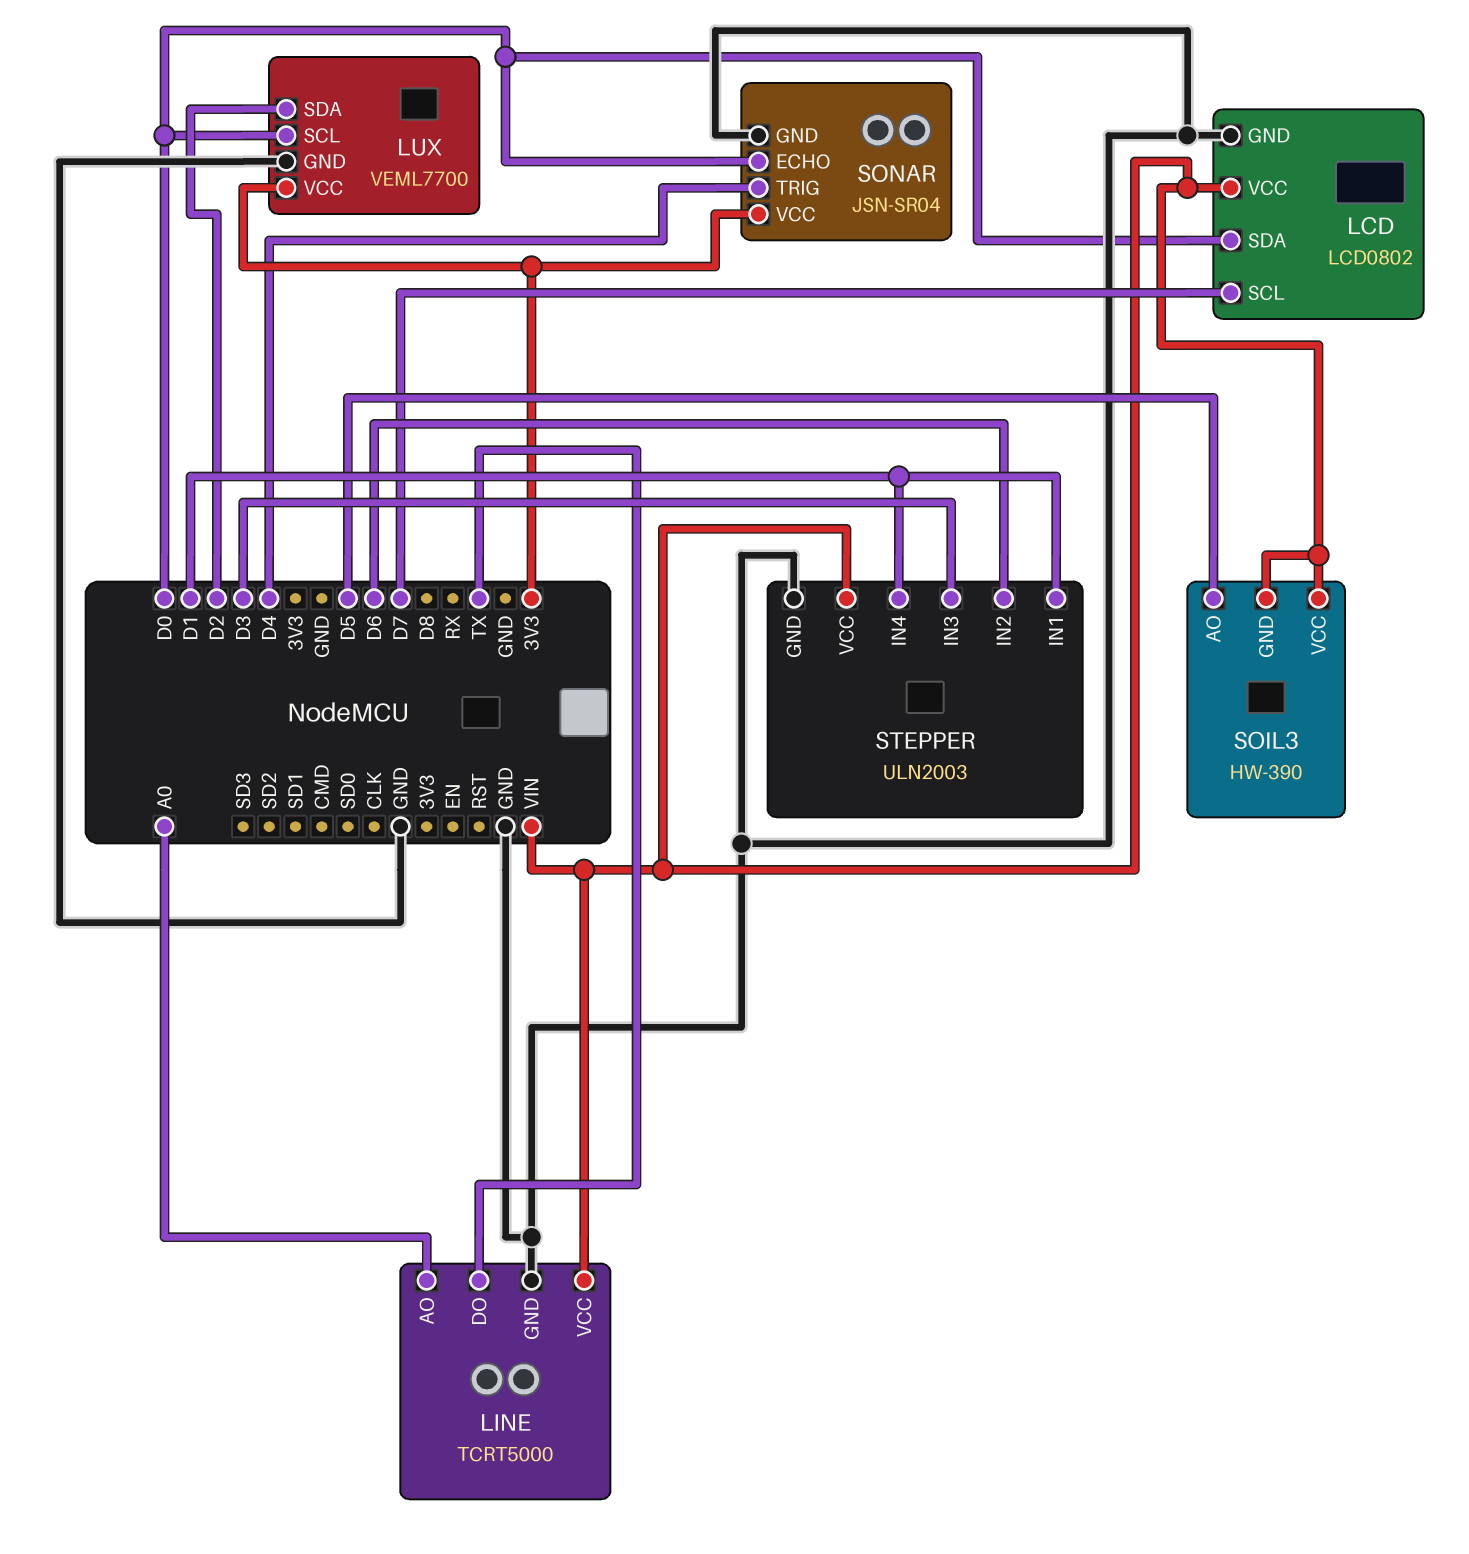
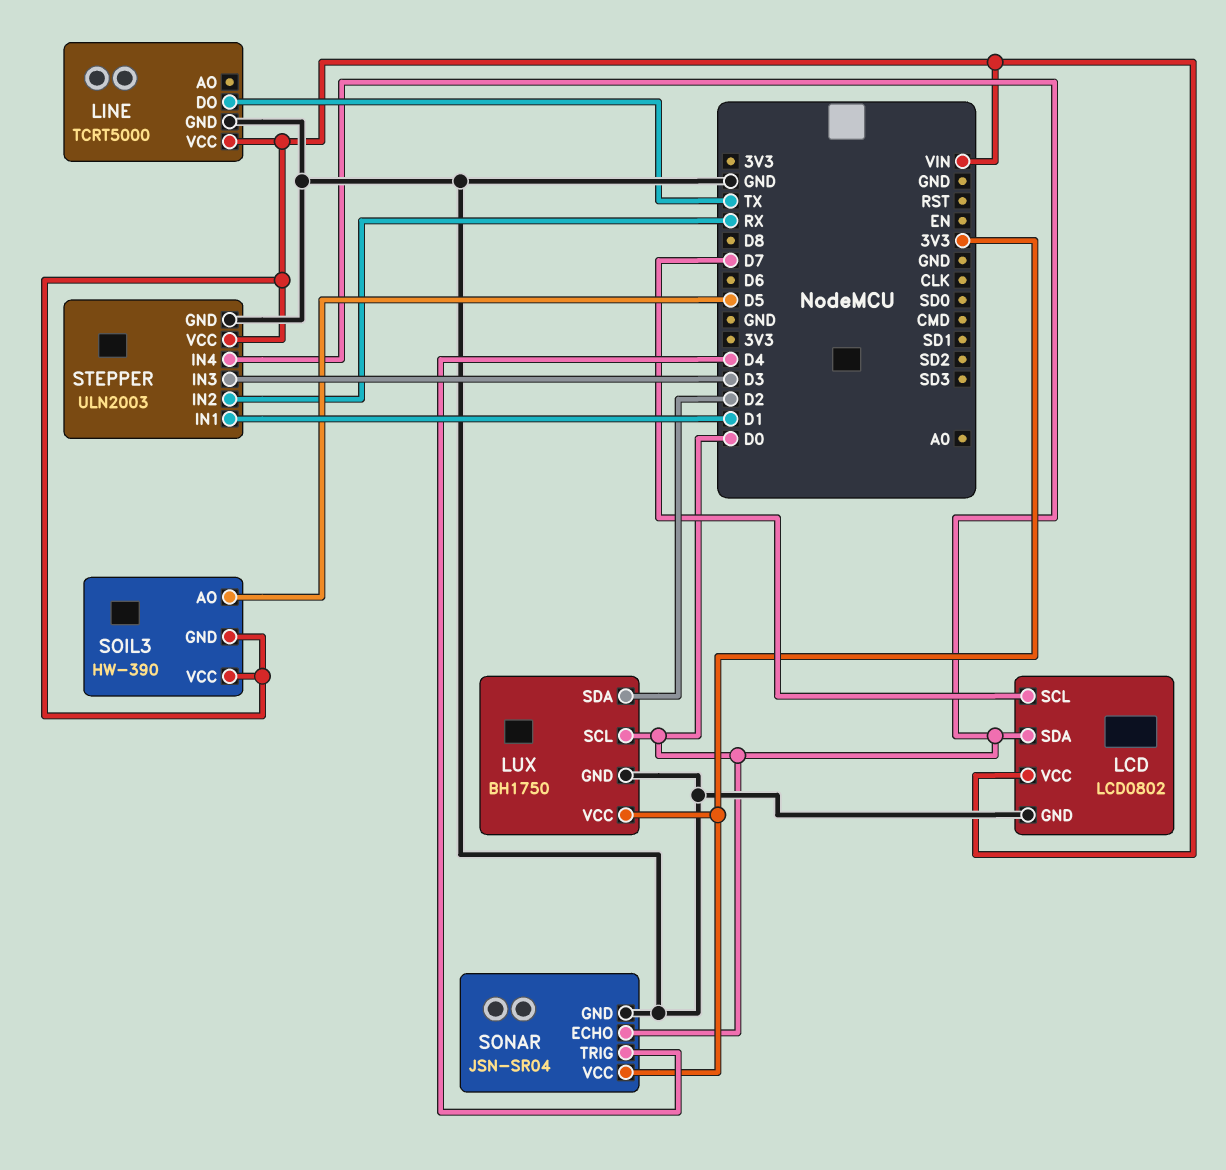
LINE pin AO: A0 -> none
LUX: VEML7700 -> BH1750
STEPPER pin IN2: D6 -> RX
STEPPER pin IN4: D1 -> D0

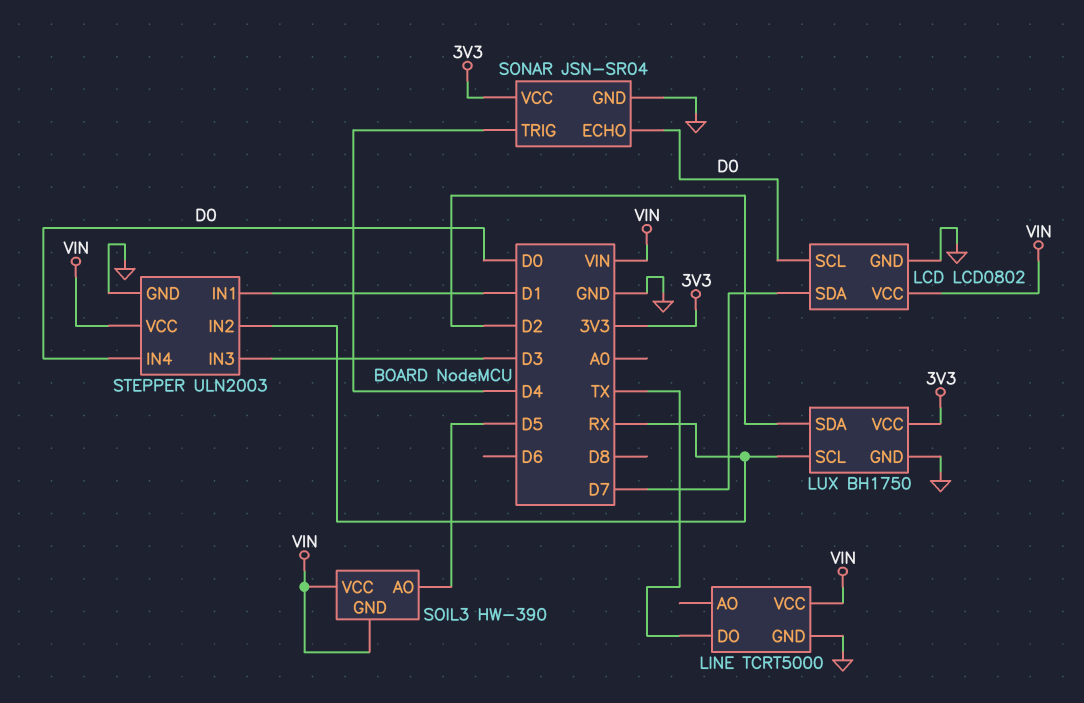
LCD pin SCL: D7 -> D0
LCD pin SDA: D0 -> D7
LUX pin SCL: D0 -> RX

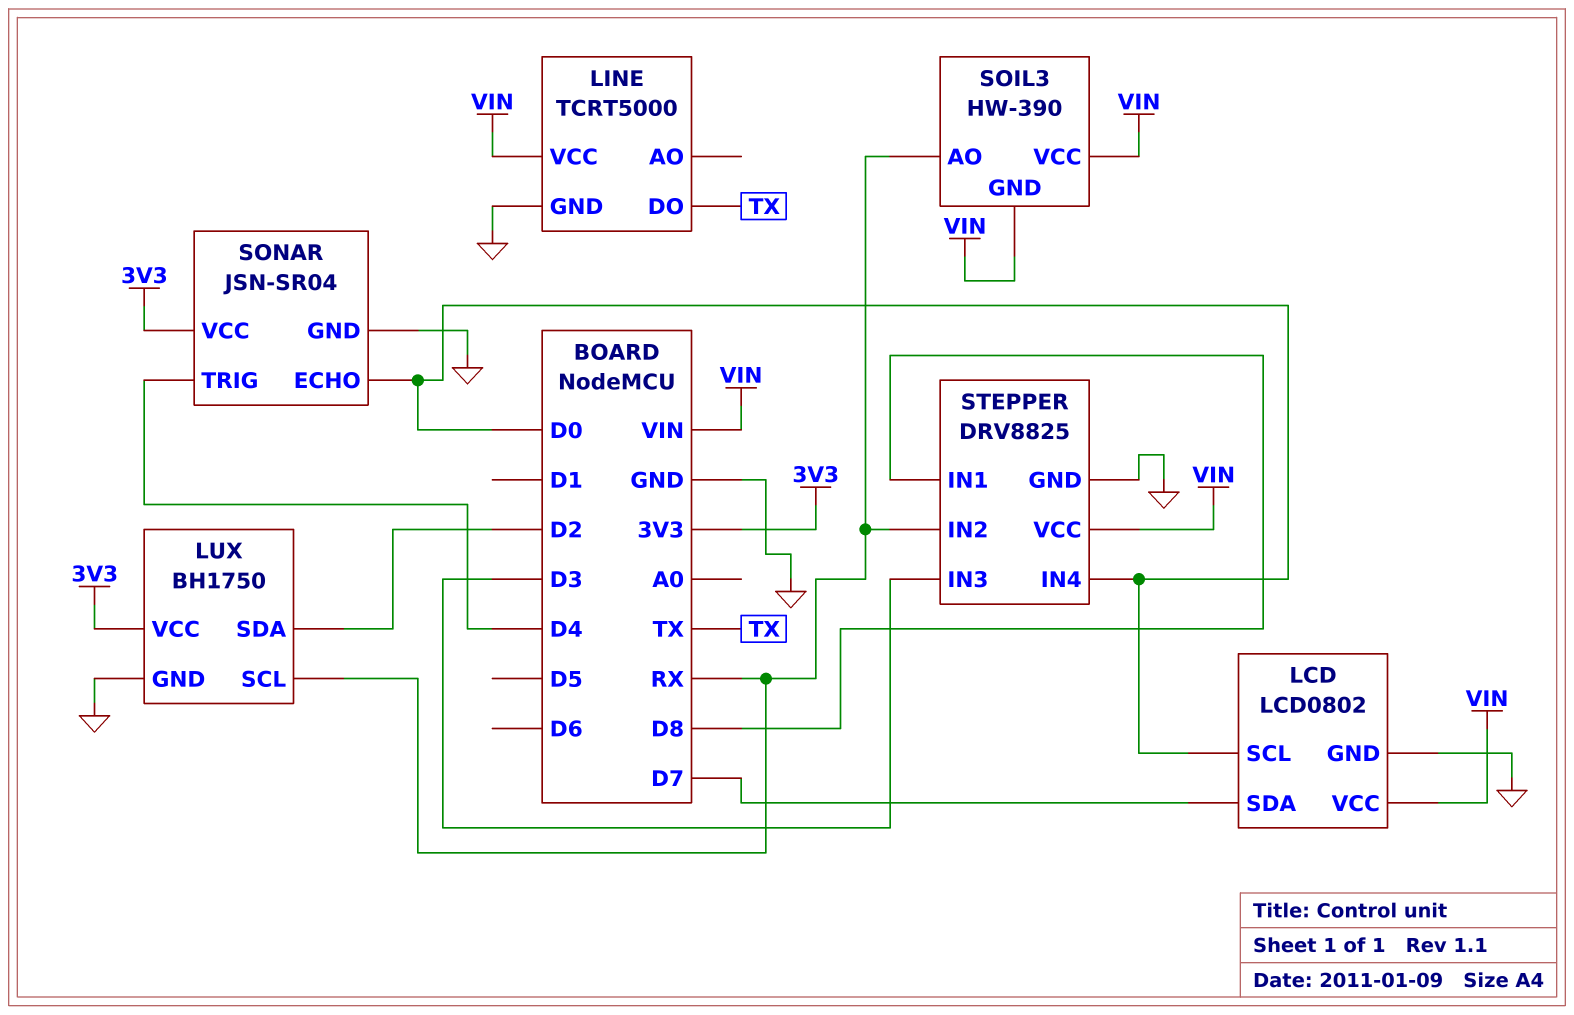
SOIL3 pin AO: D5 -> RX
STEPPER: ULN2003 -> DRV8825
STEPPER pin IN1: D1 -> D8

